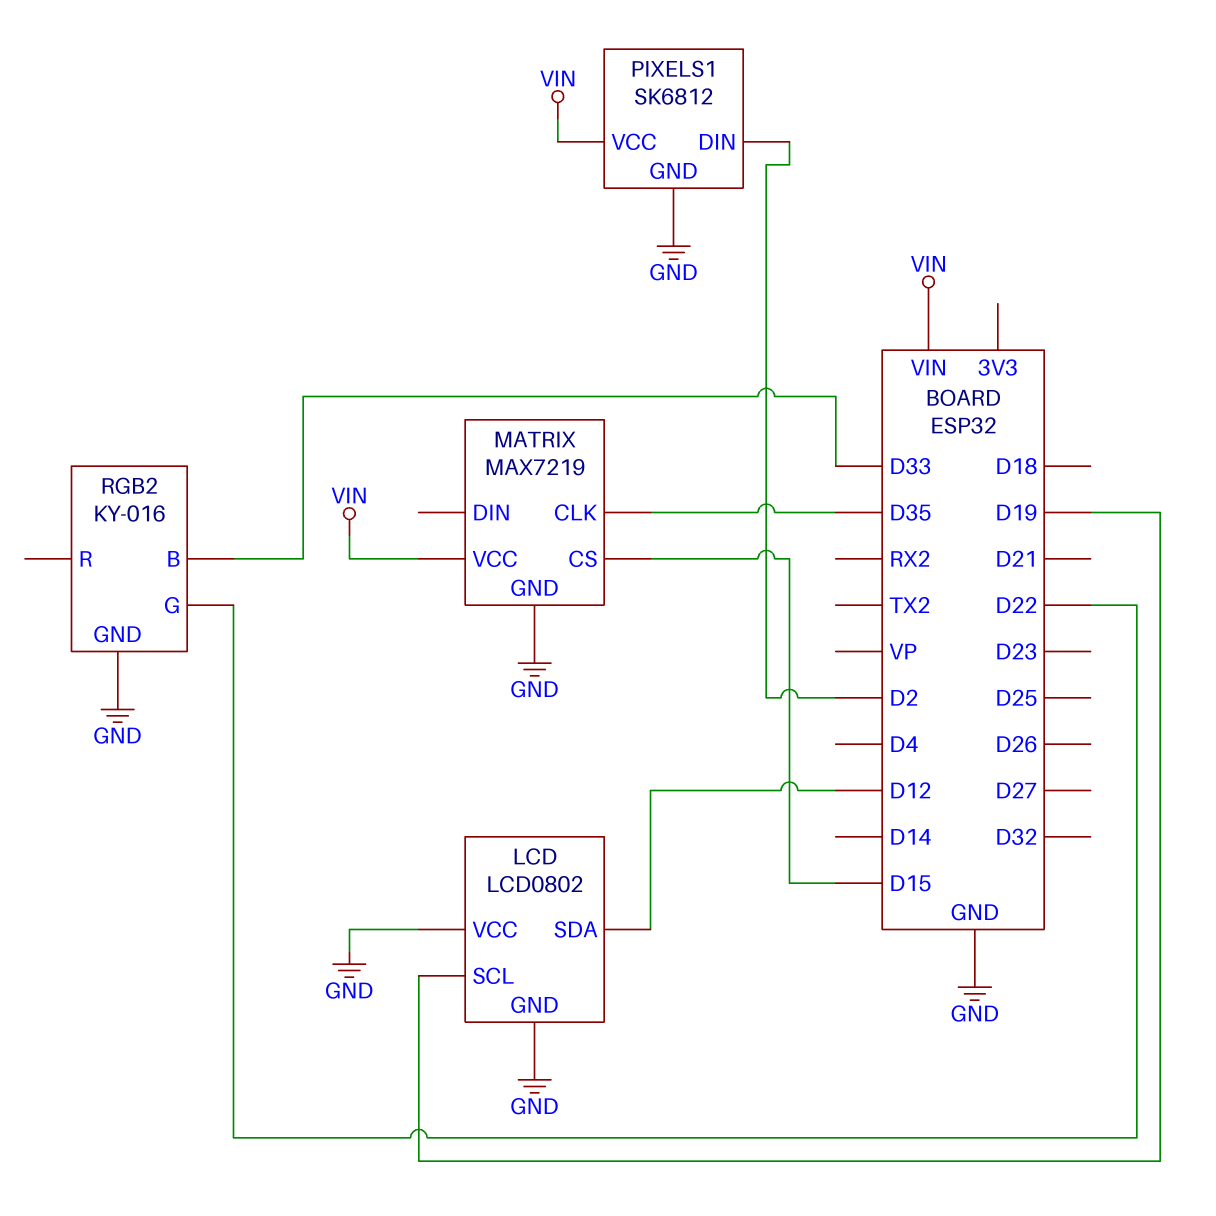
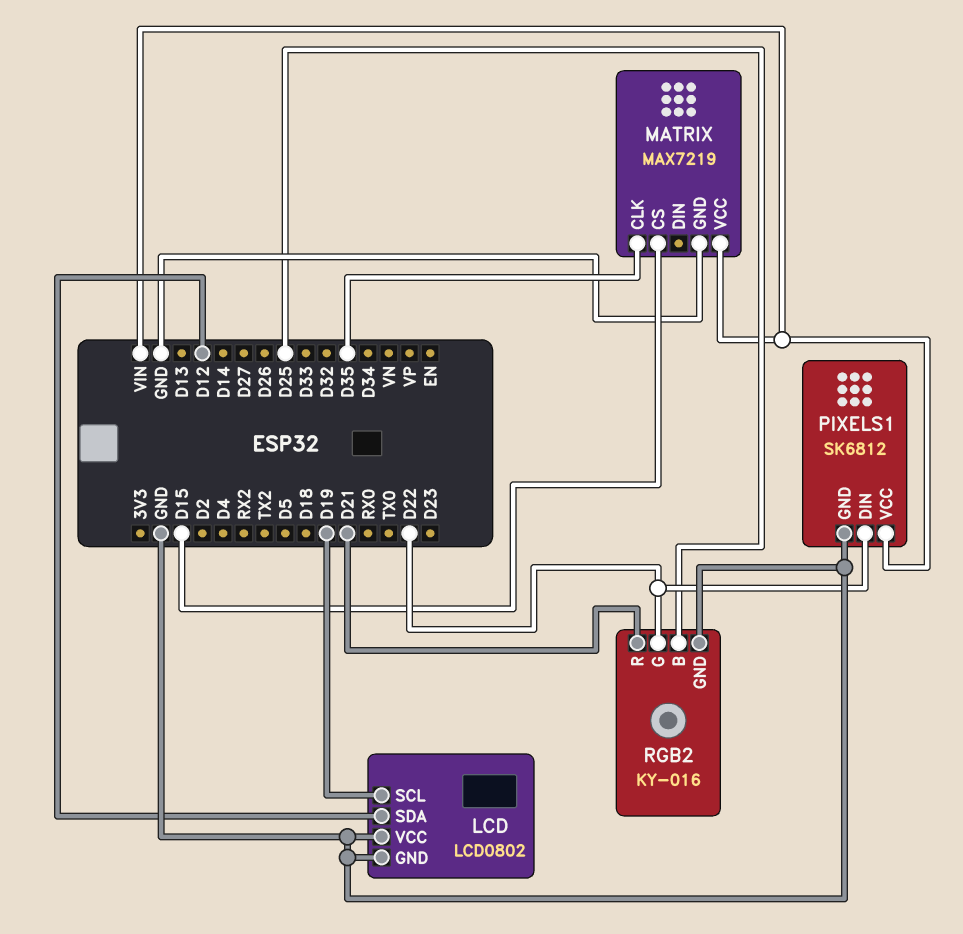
PIXELS1 pin DIN: D2 -> D22
RGB2 pin B: D33 -> D25
RGB2 pin R: none -> D21

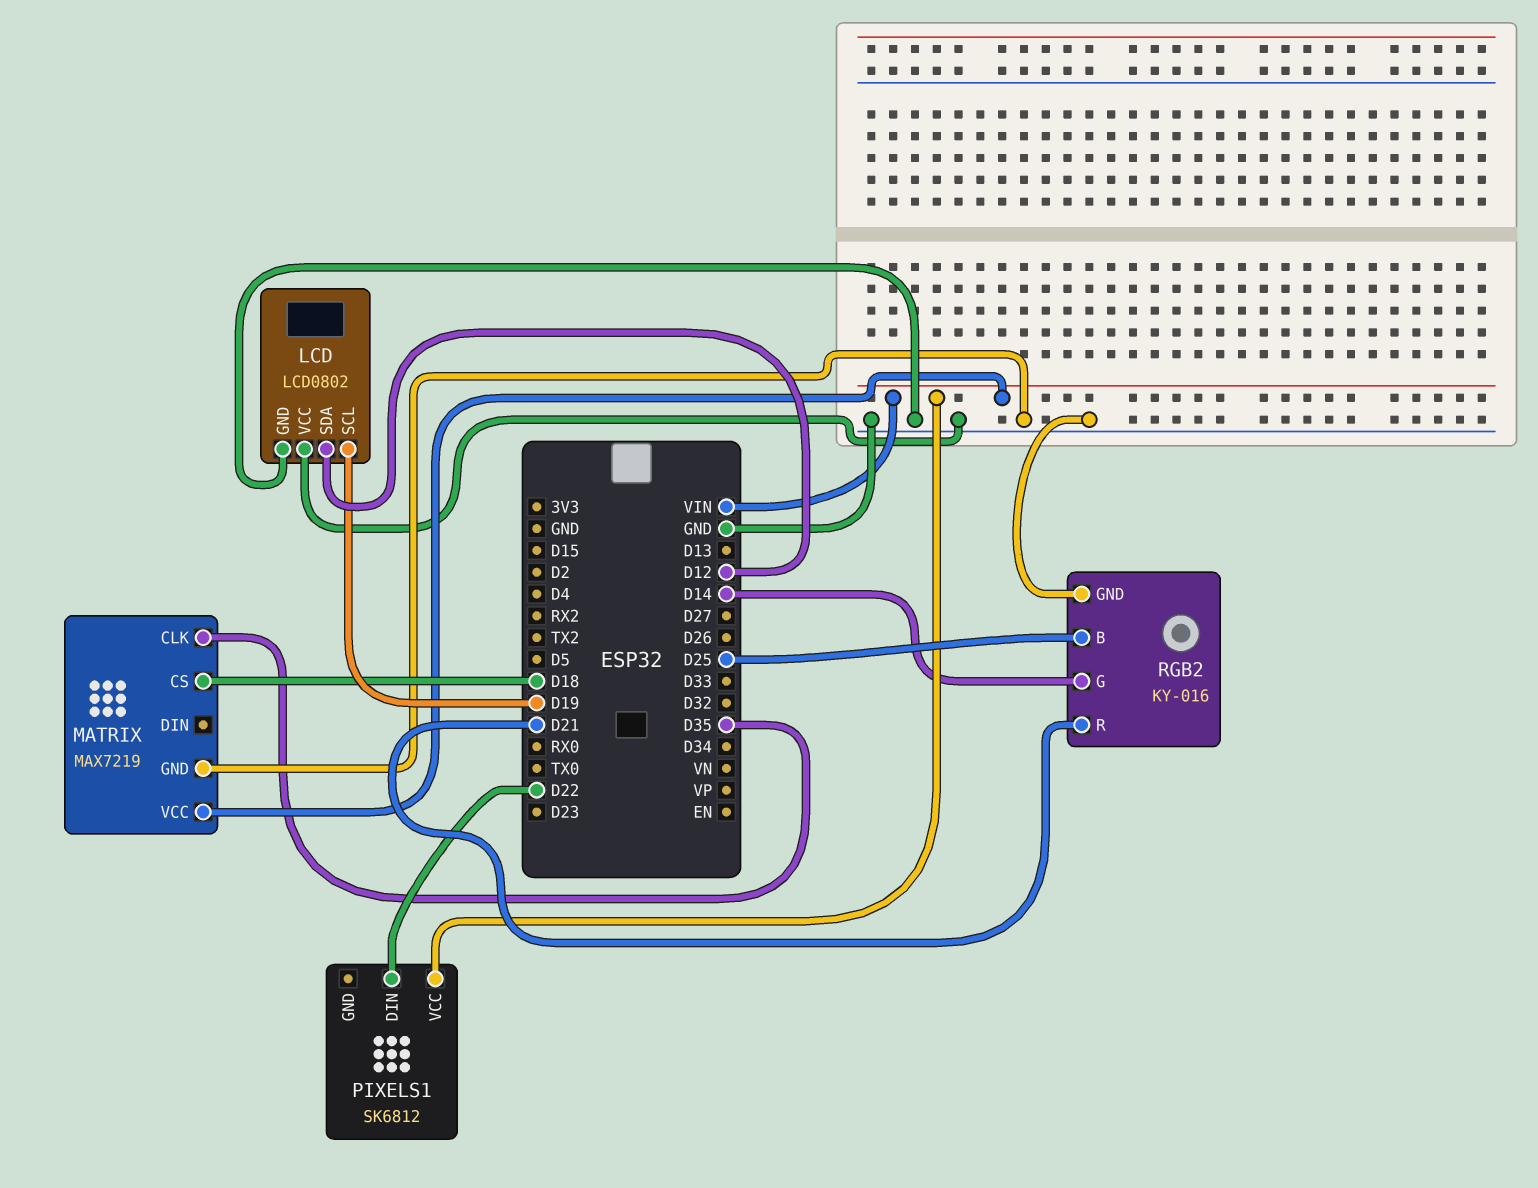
MATRIX pin CS: D15 -> D18
PIXELS1 pin GND: GND -> none
RGB2 pin G: D22 -> D14

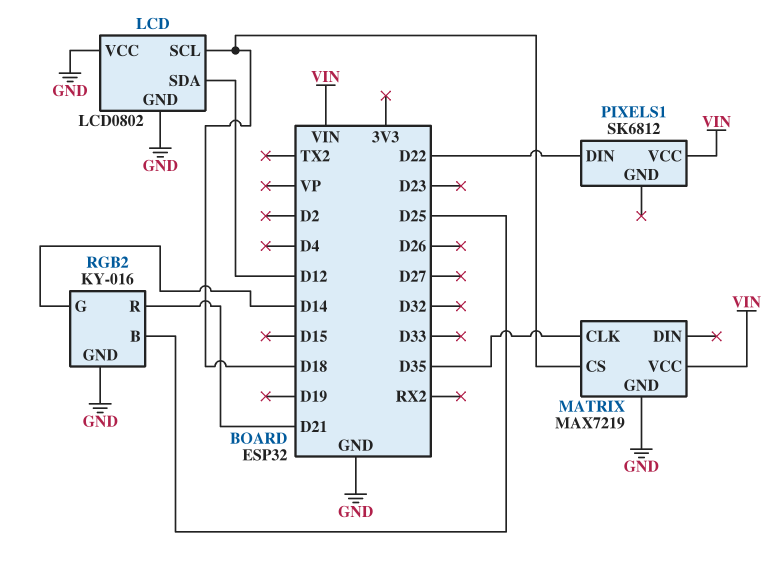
LCD pin SCL: D19 -> D18

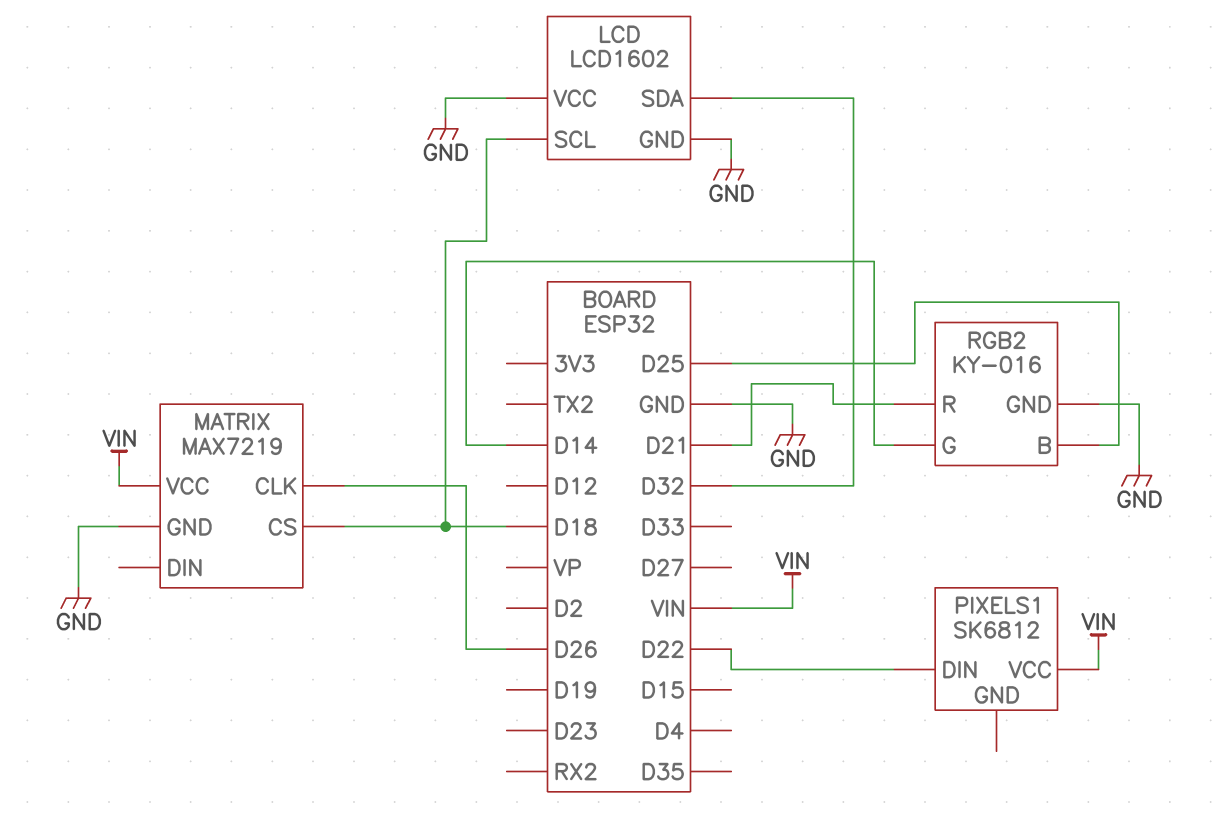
LCD: LCD0802 -> LCD1602
LCD pin SDA: D12 -> D32
MATRIX pin CLK: D35 -> D26

